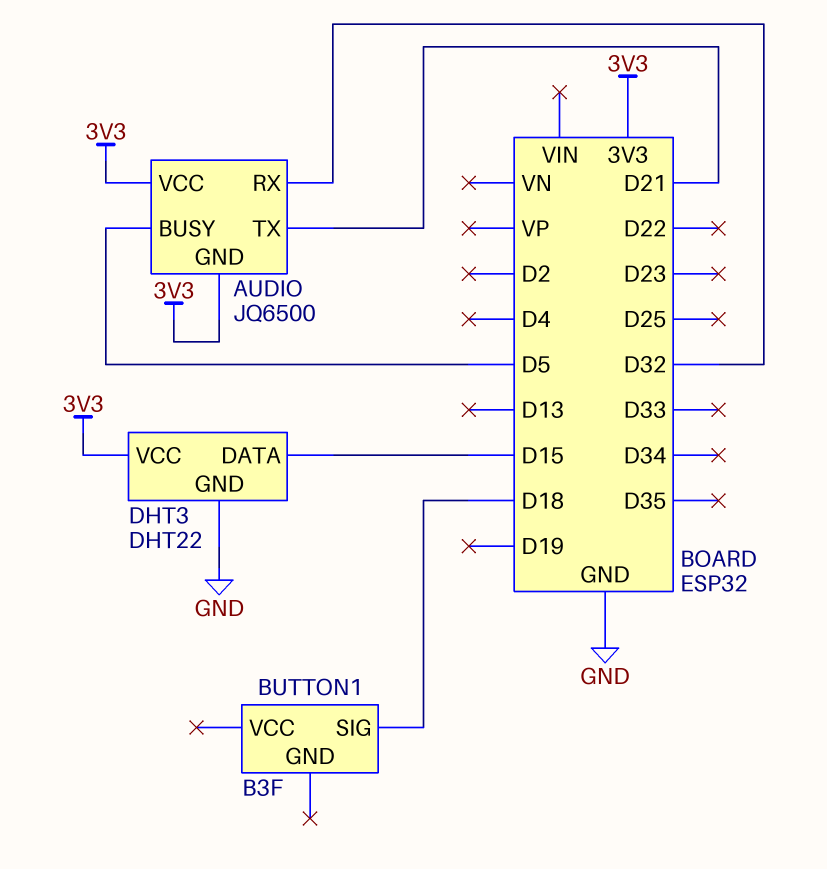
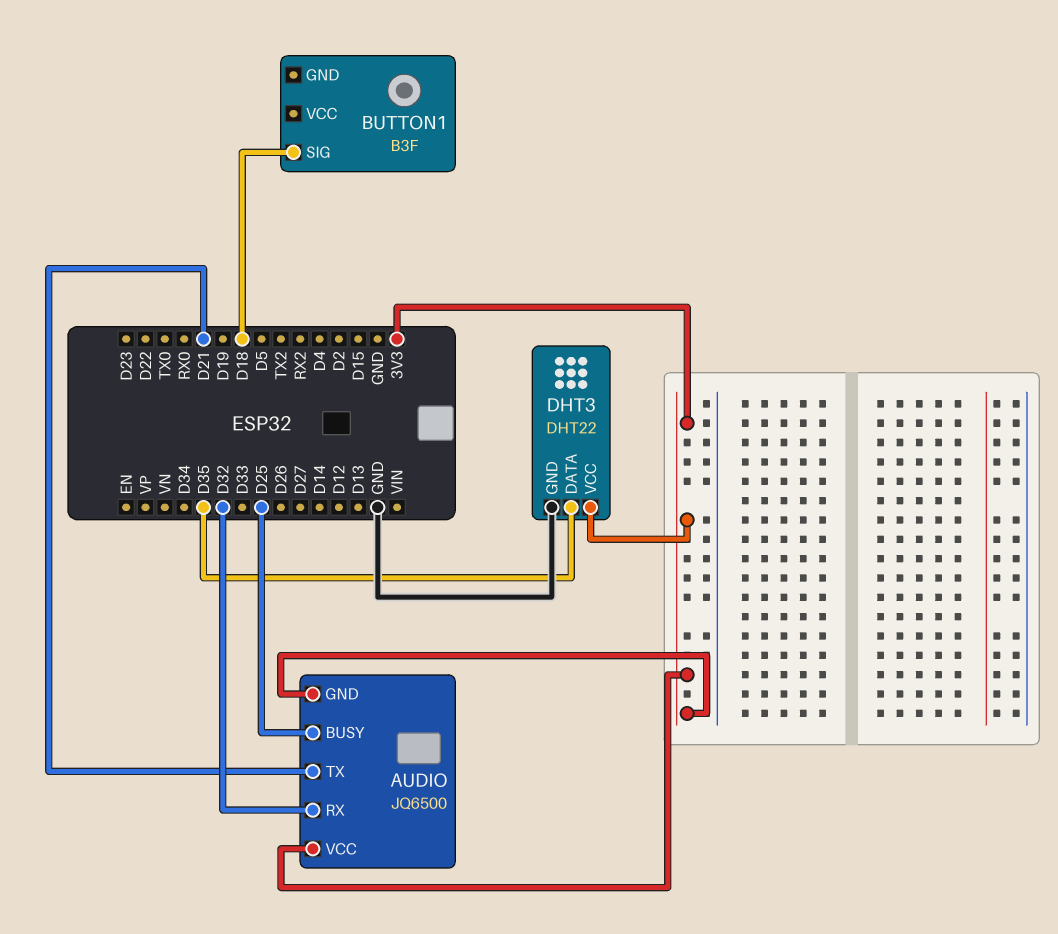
AUDIO pin BUSY: D5 -> D25
DHT3 pin DATA: D15 -> D35

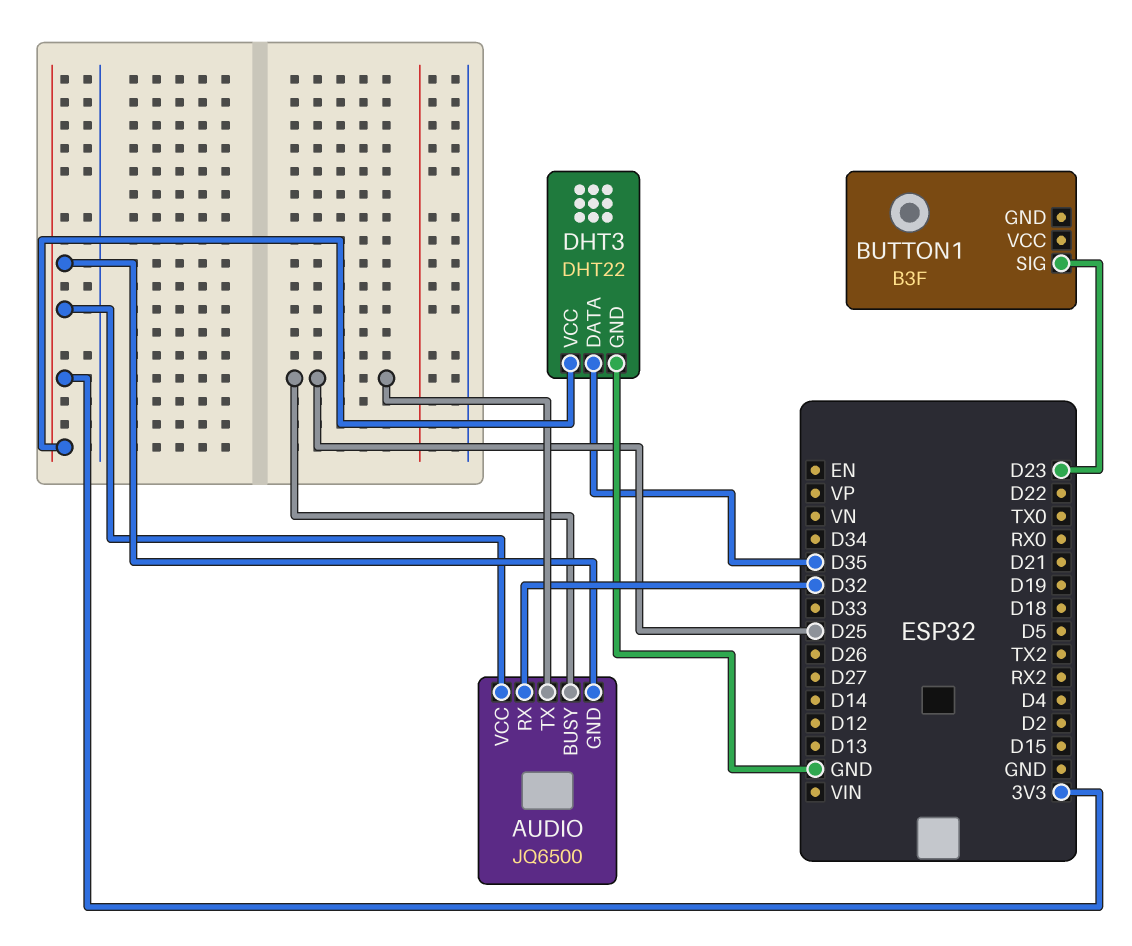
AUDIO pin TX: D21 -> D25
BUTTON1 pin SIG: D18 -> D23

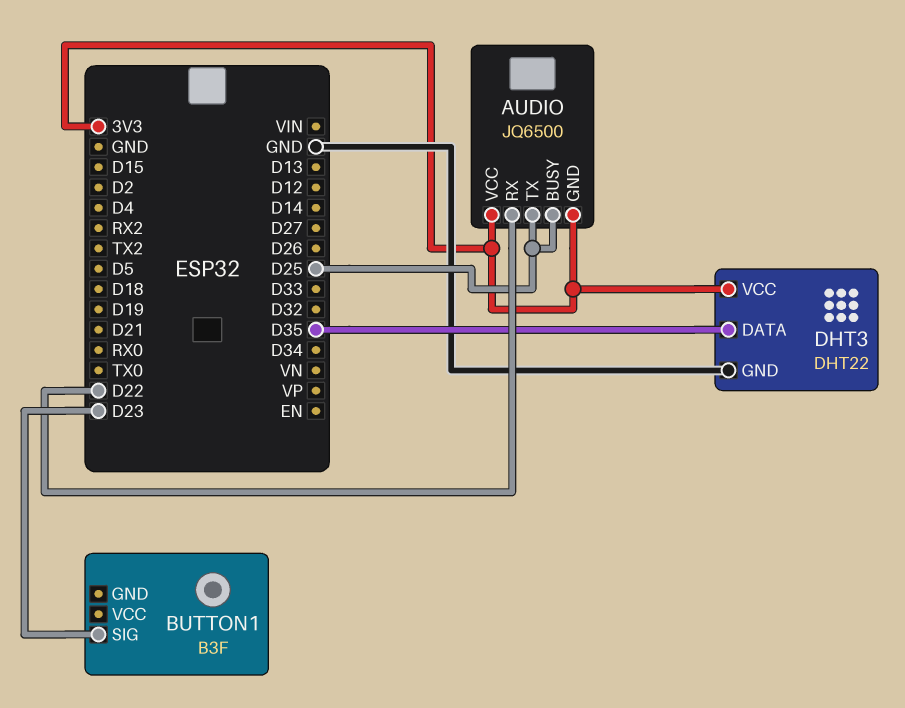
AUDIO pin RX: D32 -> D22

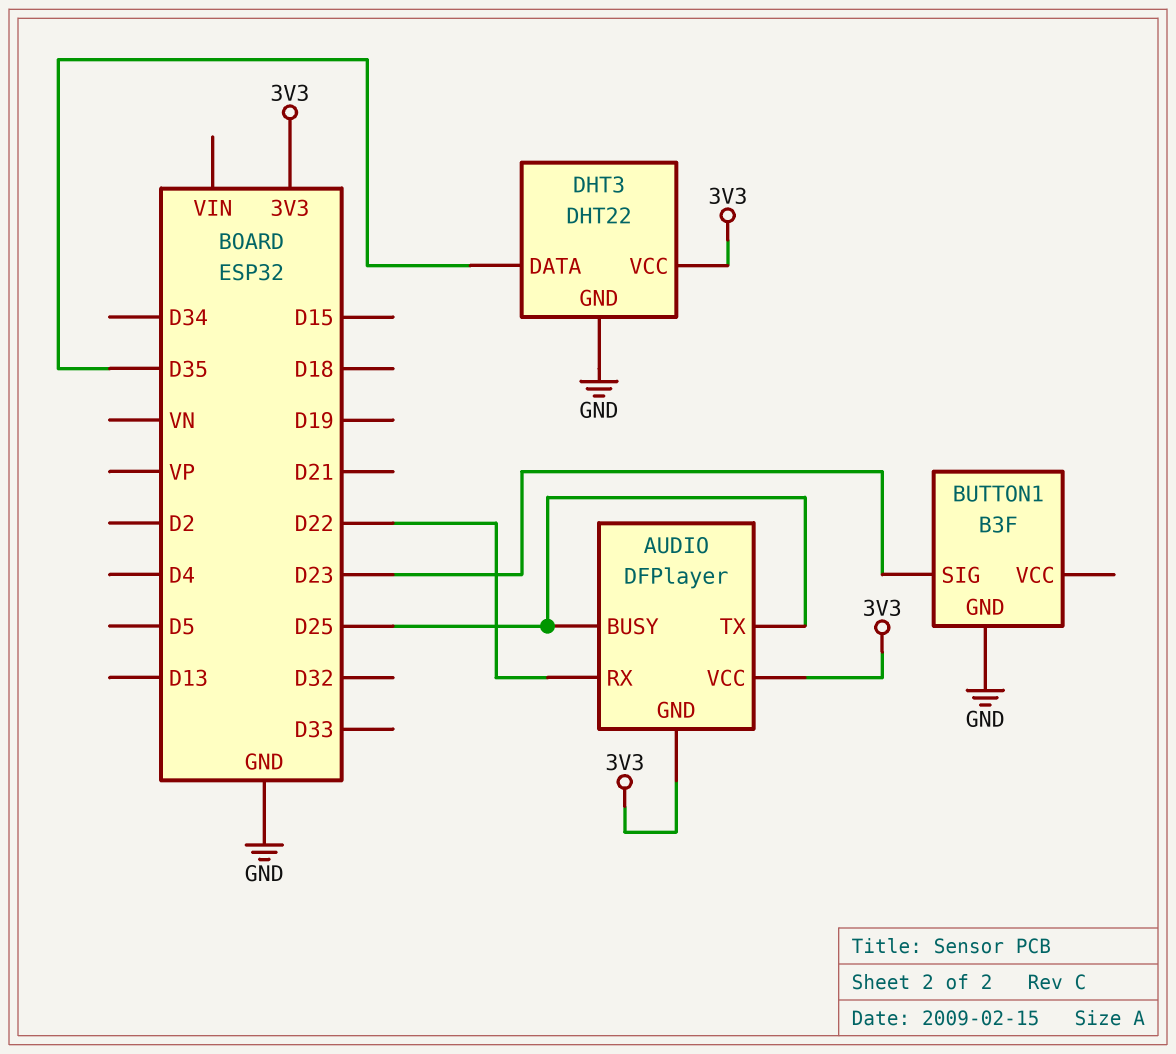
AUDIO: JQ6500 -> DFPlayer
BUTTON1 pin GND: none -> GND

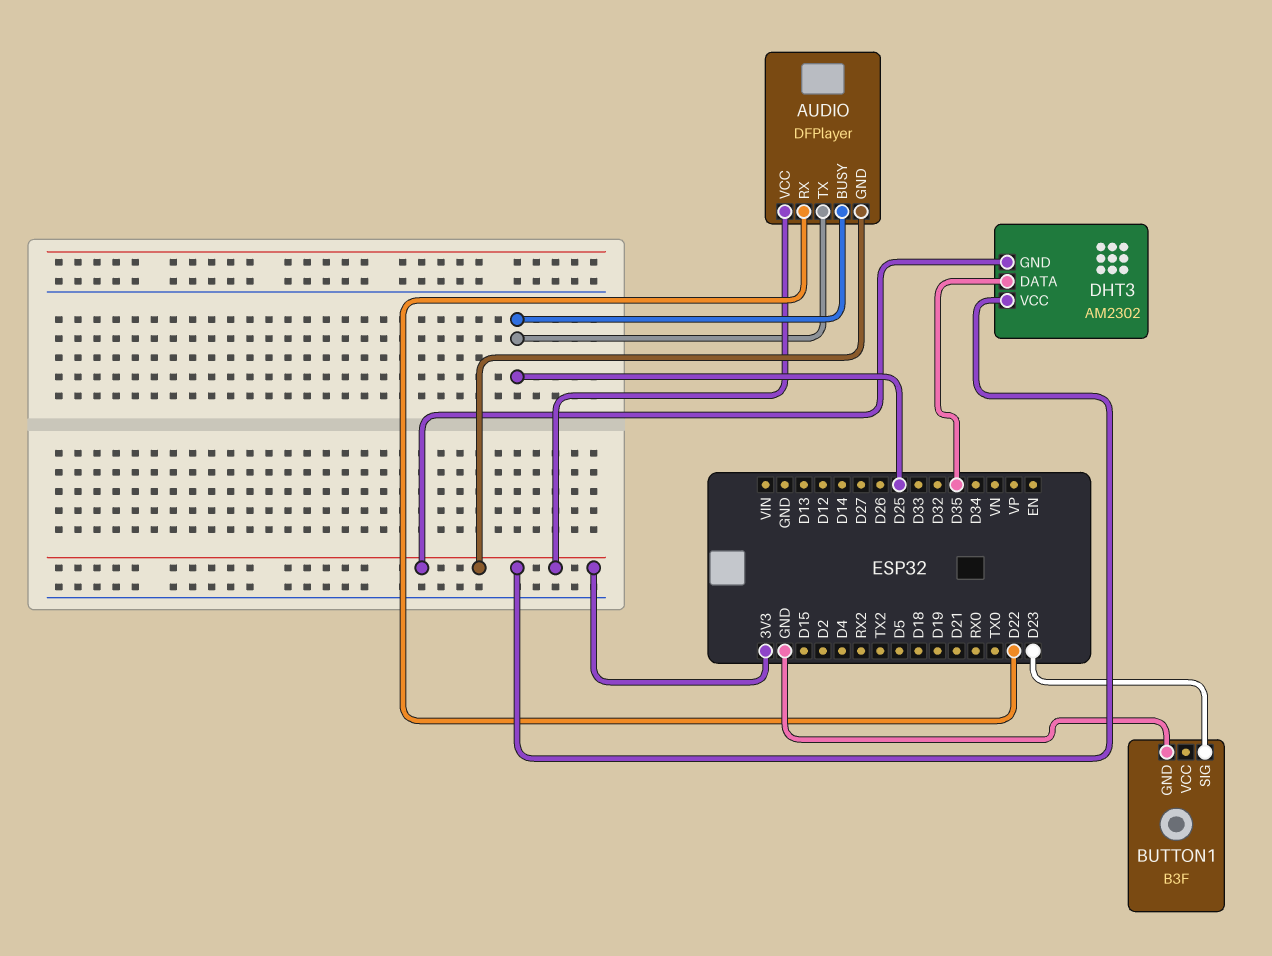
DHT3: DHT22 -> AM2302
DHT3 pin GND: GND -> 3V3

